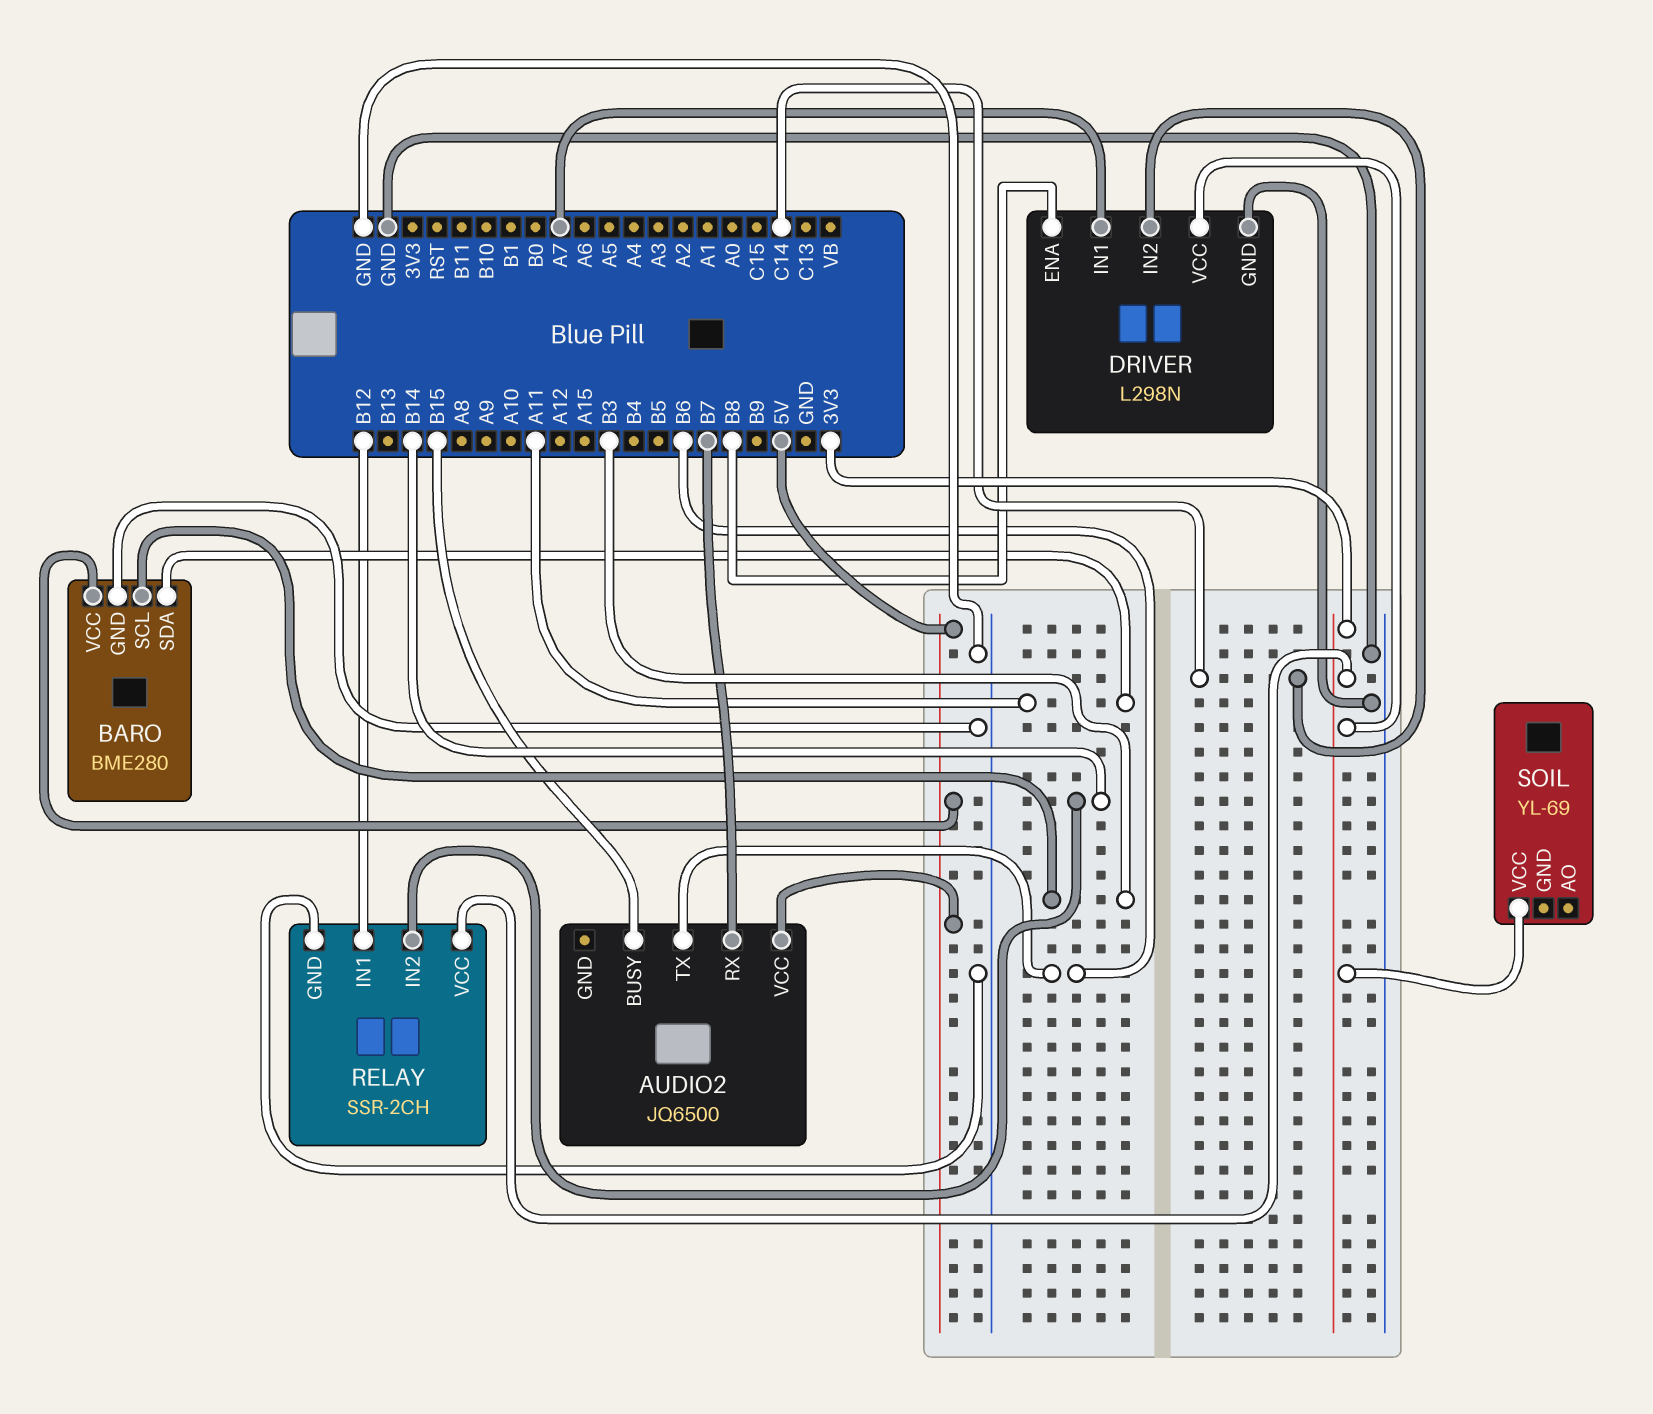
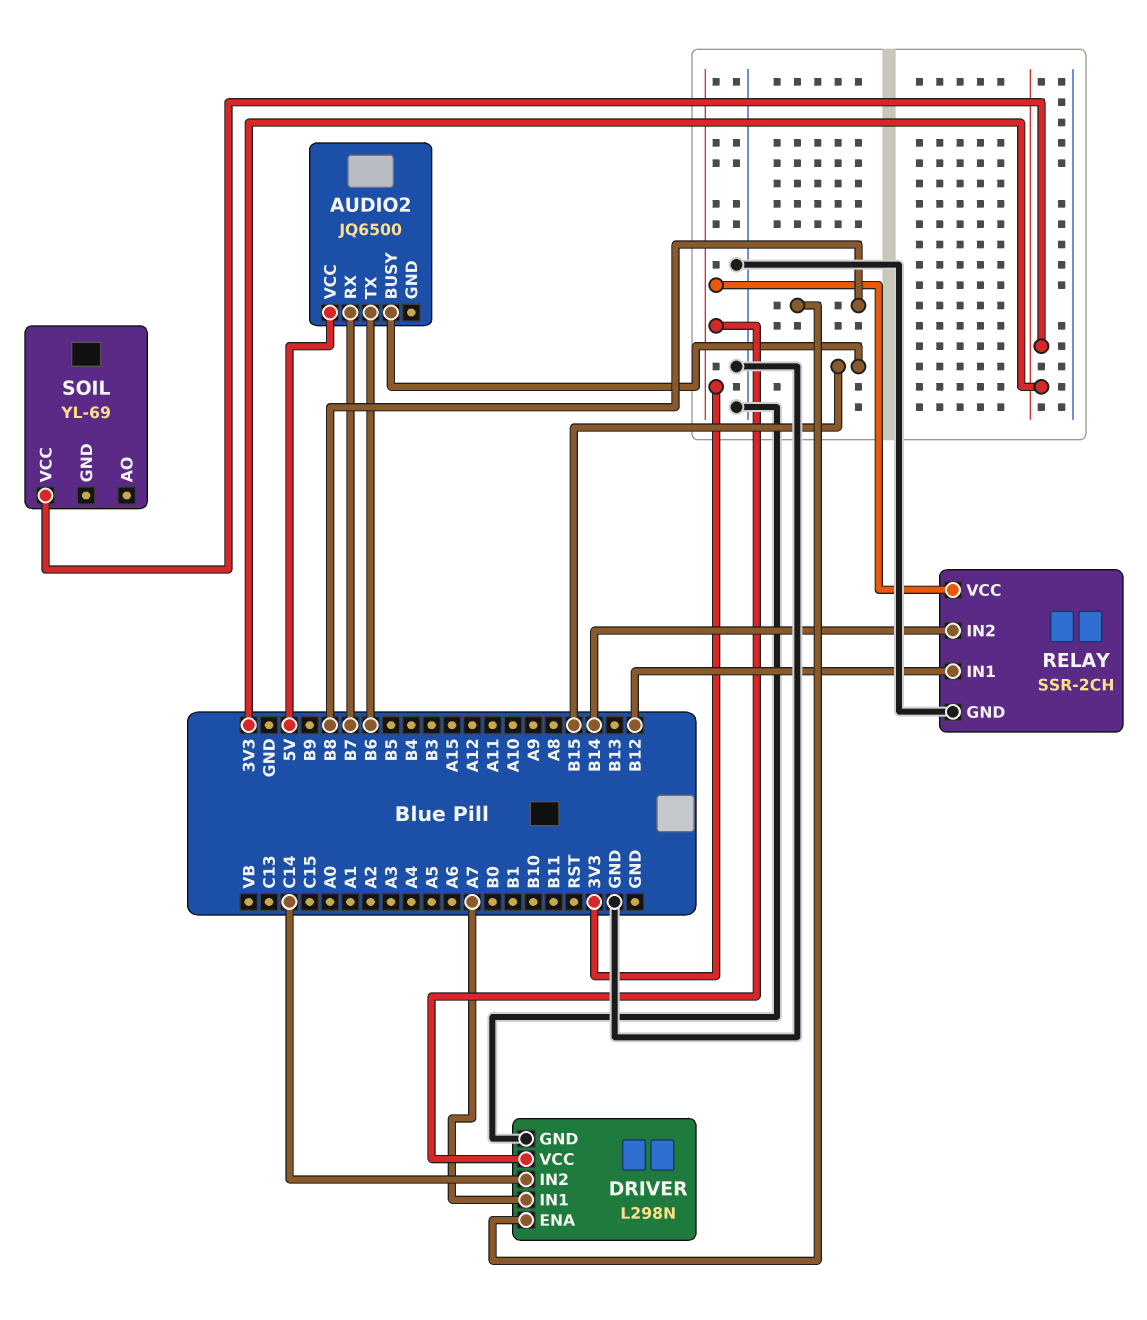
BARO: BME280 -> none
BARO pin GND: GND -> none
BARO pin SCL: B3 -> none
BARO pin SDA: A11 -> none
BARO pin VCC: 5V -> none

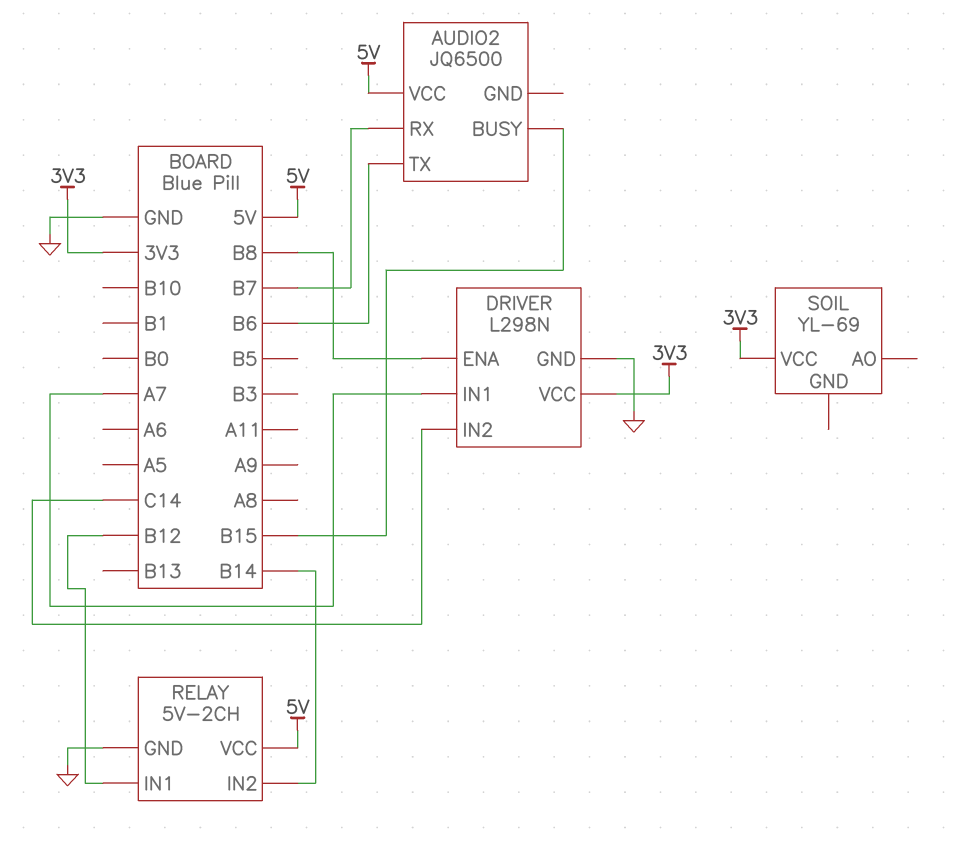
RELAY: SSR-2CH -> 5V-2CH
RELAY pin VCC: 3V3 -> 5V

